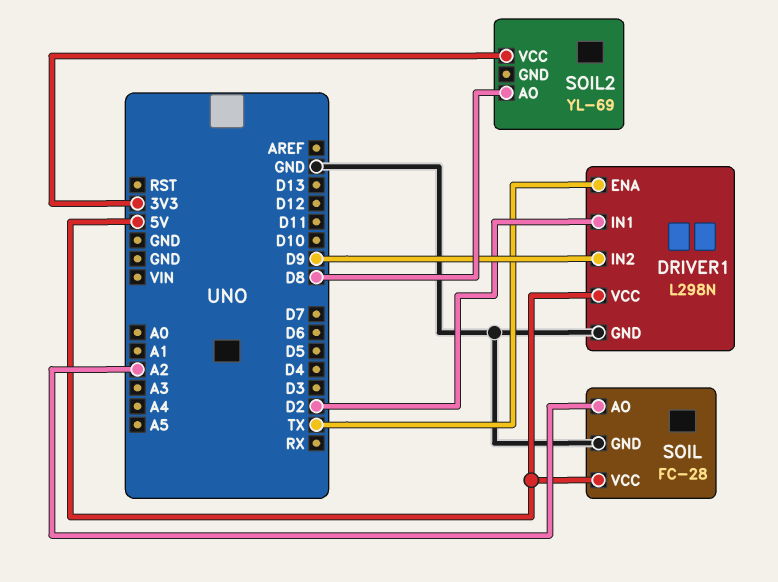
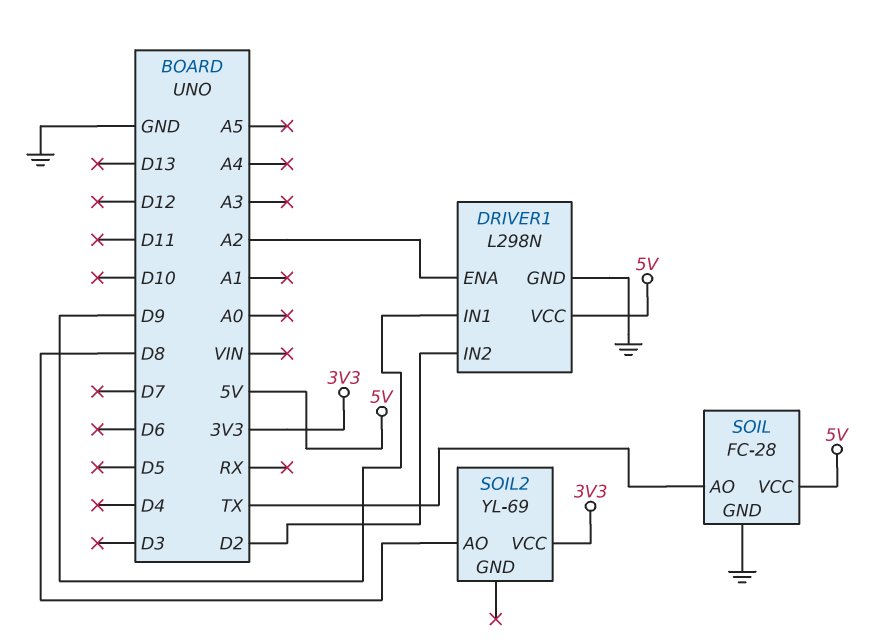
DRIVER1 pin ENA: TX -> A2
DRIVER1 pin IN1: D2 -> D9
DRIVER1 pin IN2: D9 -> D2
SOIL pin AO: A2 -> TX

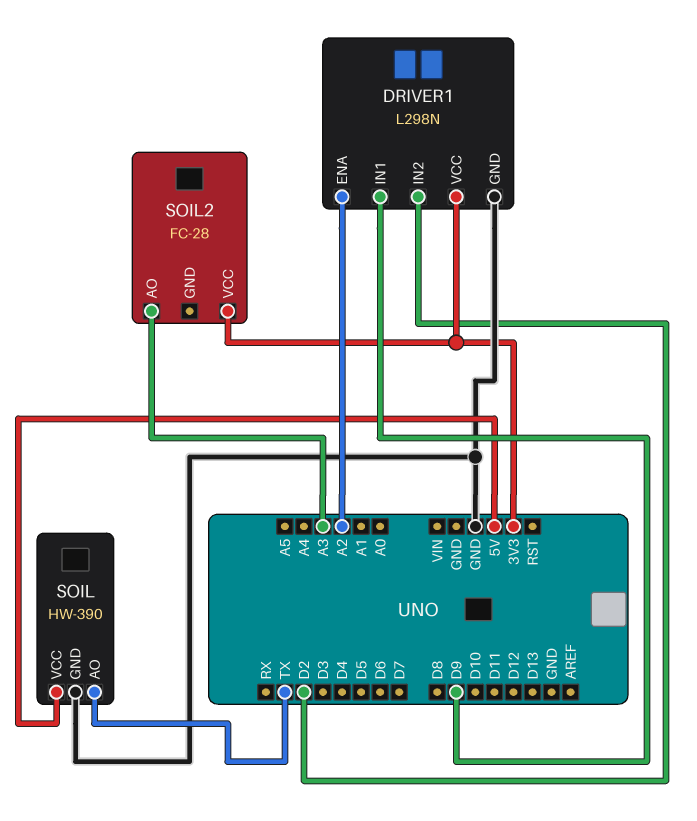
DRIVER1 pin VCC: 5V -> 3V3
SOIL: FC-28 -> HW-390
SOIL2: YL-69 -> FC-28
SOIL2 pin AO: D8 -> A3

